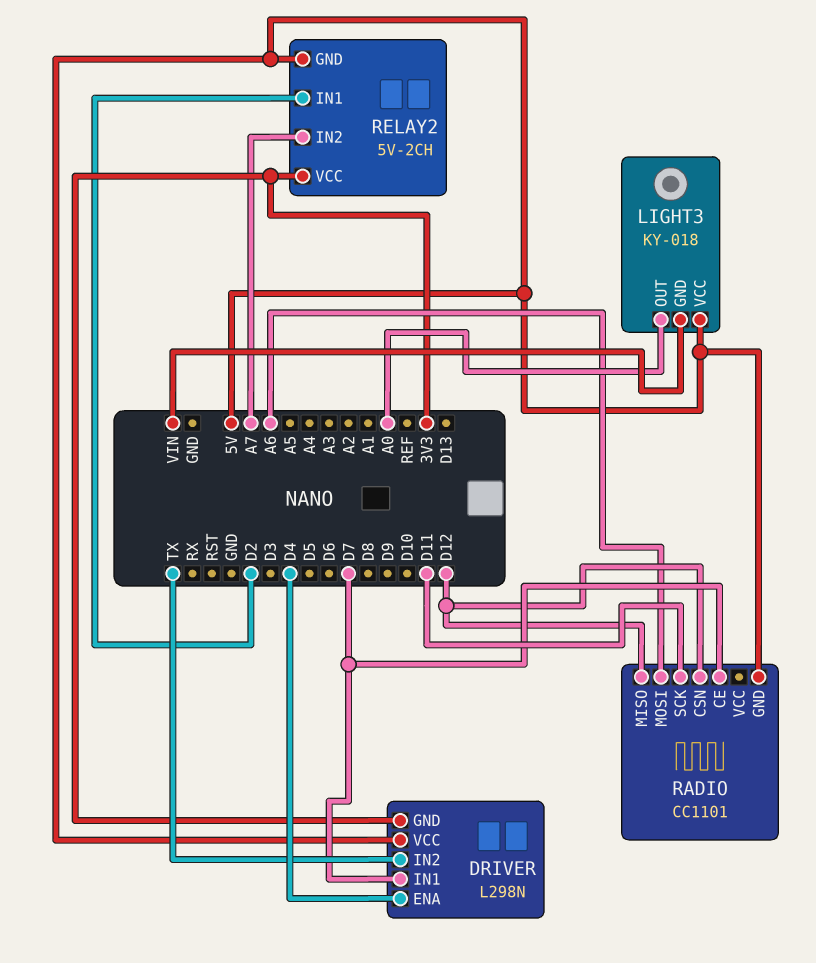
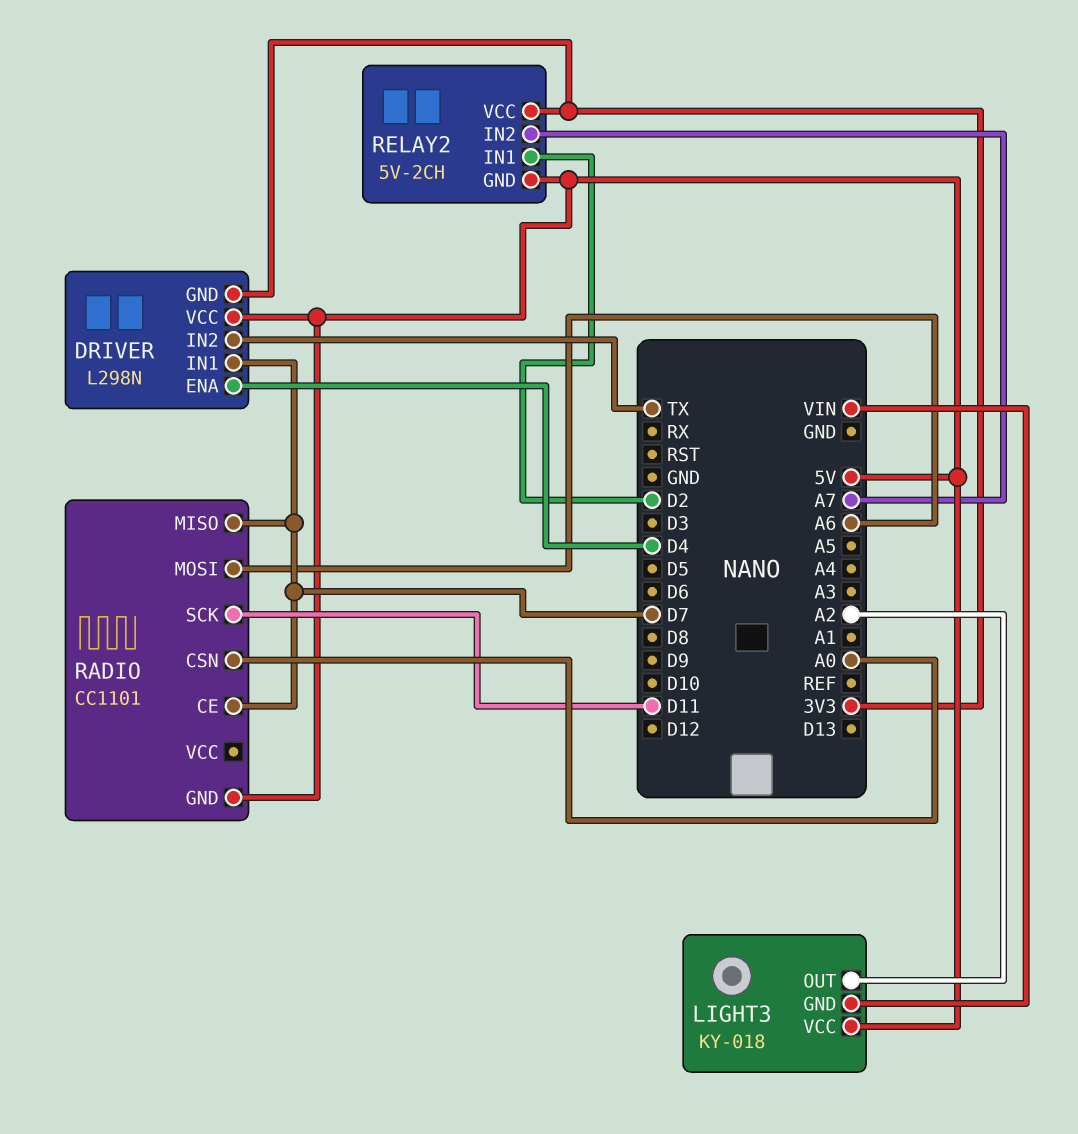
LIGHT3 pin OUT: A0 -> A2
RADIO pin CSN: D12 -> A0
RADIO pin MISO: D12 -> D7

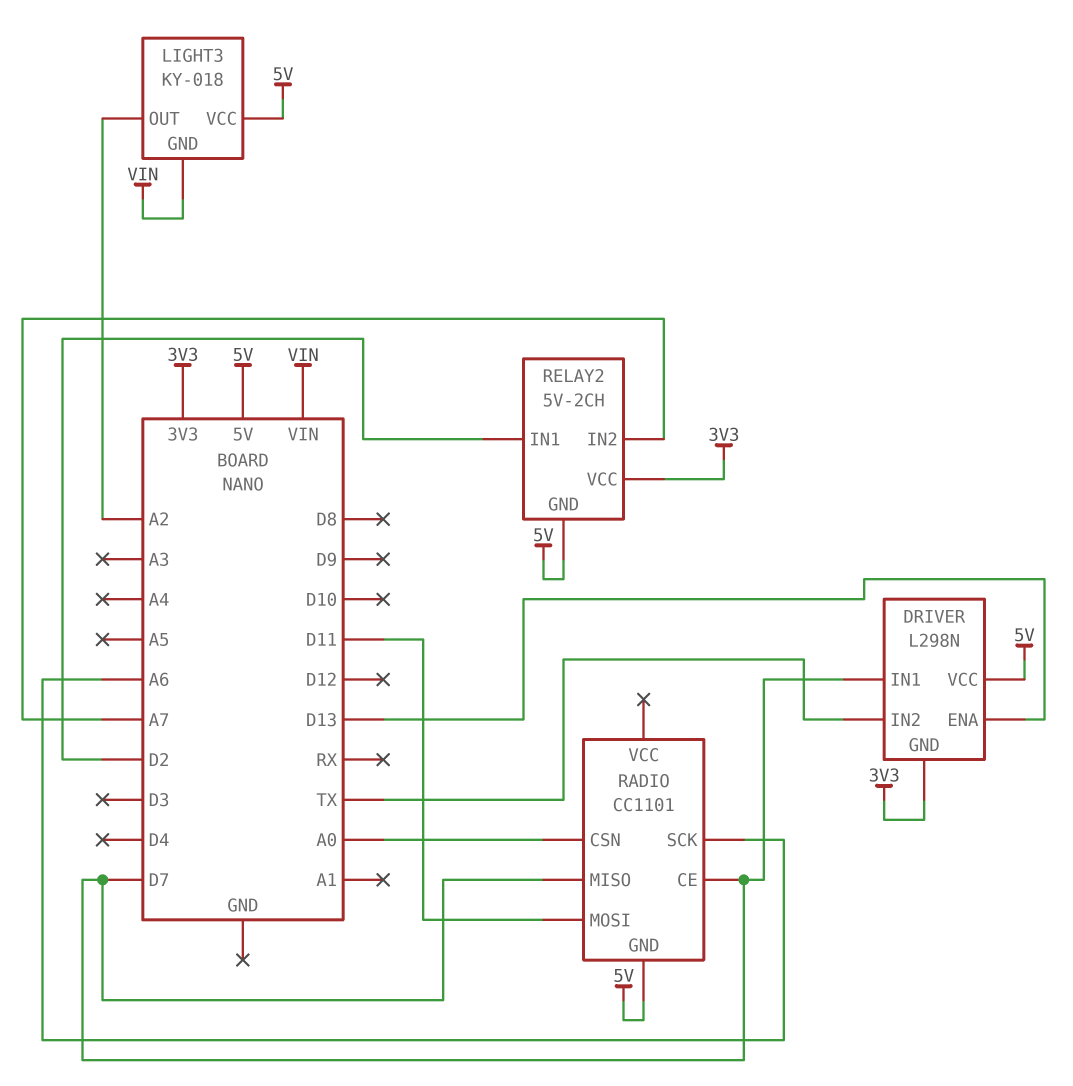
DRIVER pin ENA: D4 -> D13
RADIO pin MOSI: A6 -> D11
RADIO pin SCK: D11 -> A6

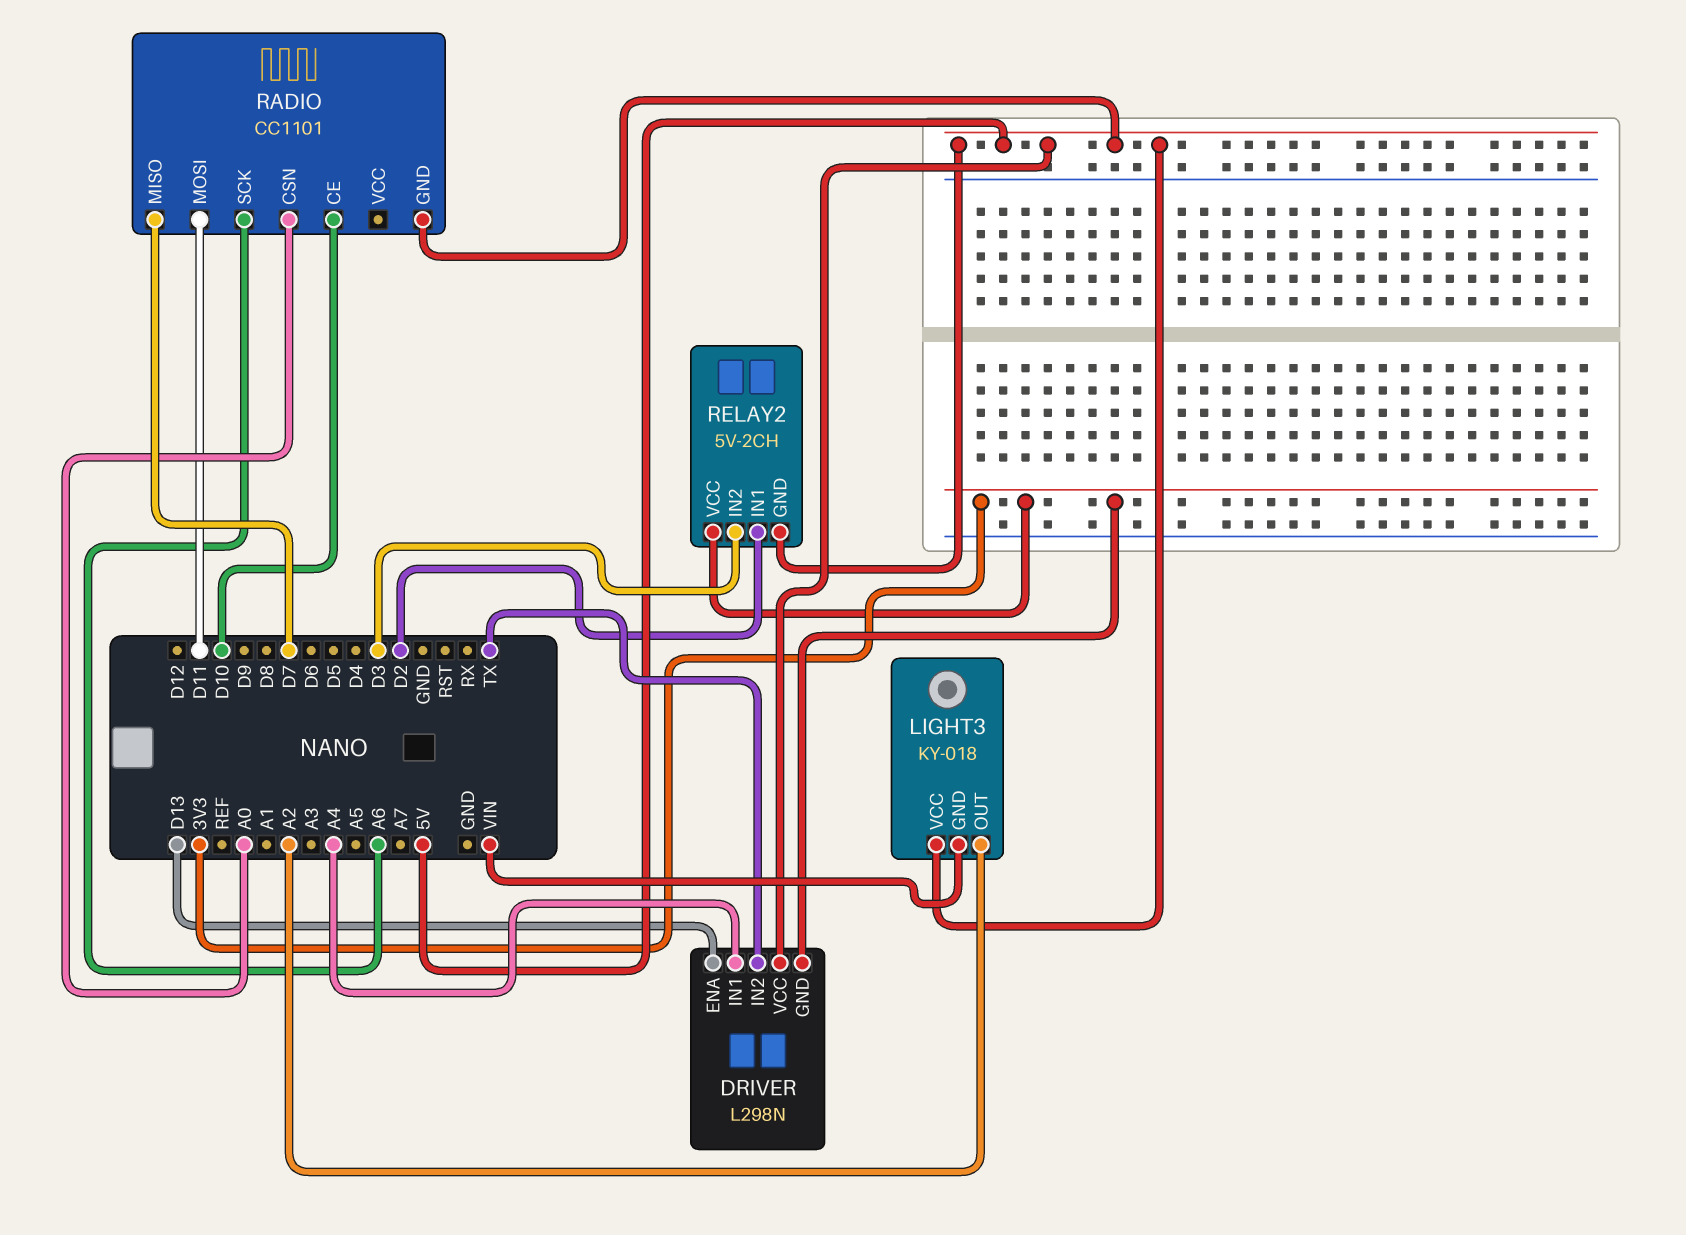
DRIVER pin IN1: D7 -> A4
RADIO pin CE: D7 -> D10
RELAY2 pin IN2: A7 -> D3

